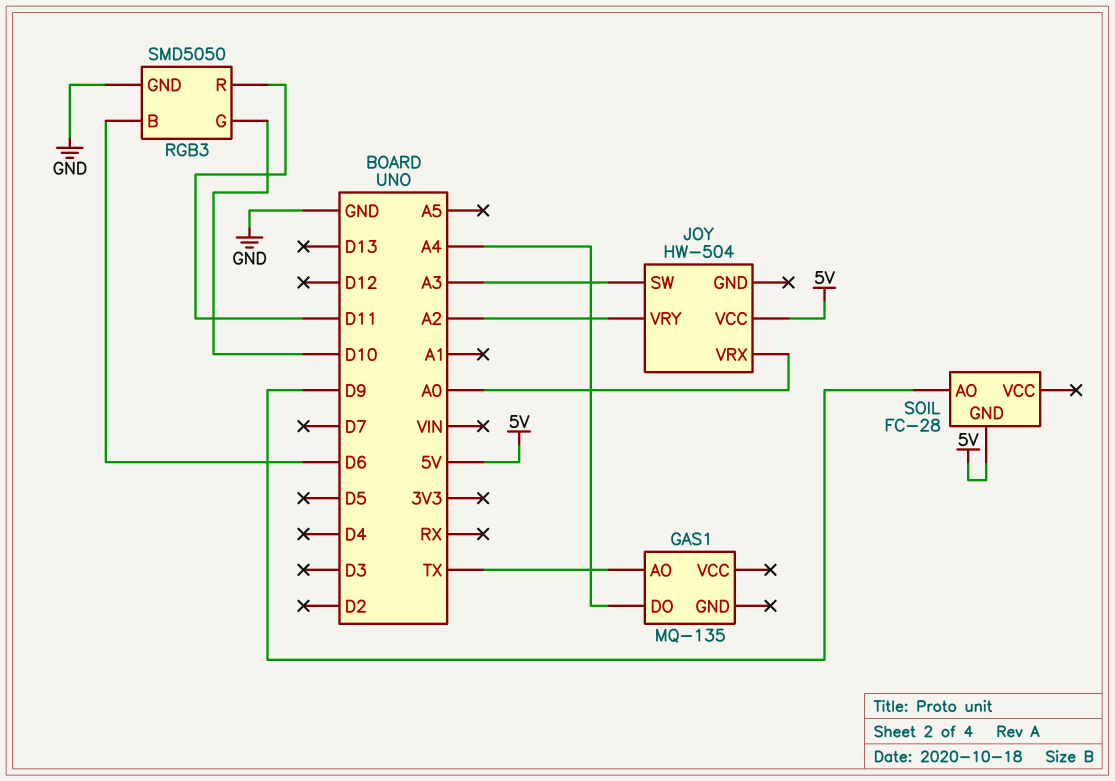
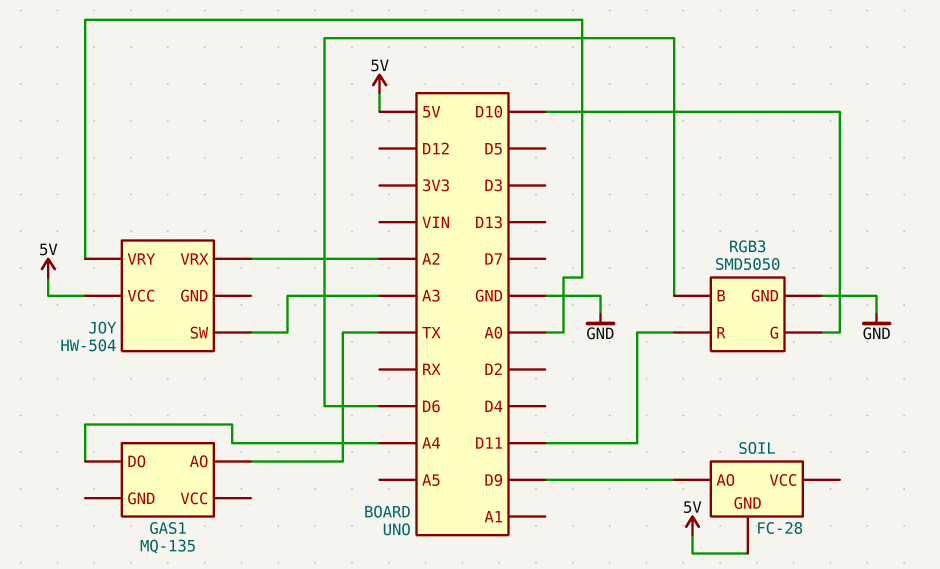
JOY pin VRX: A0 -> A2
JOY pin VRY: A2 -> A0

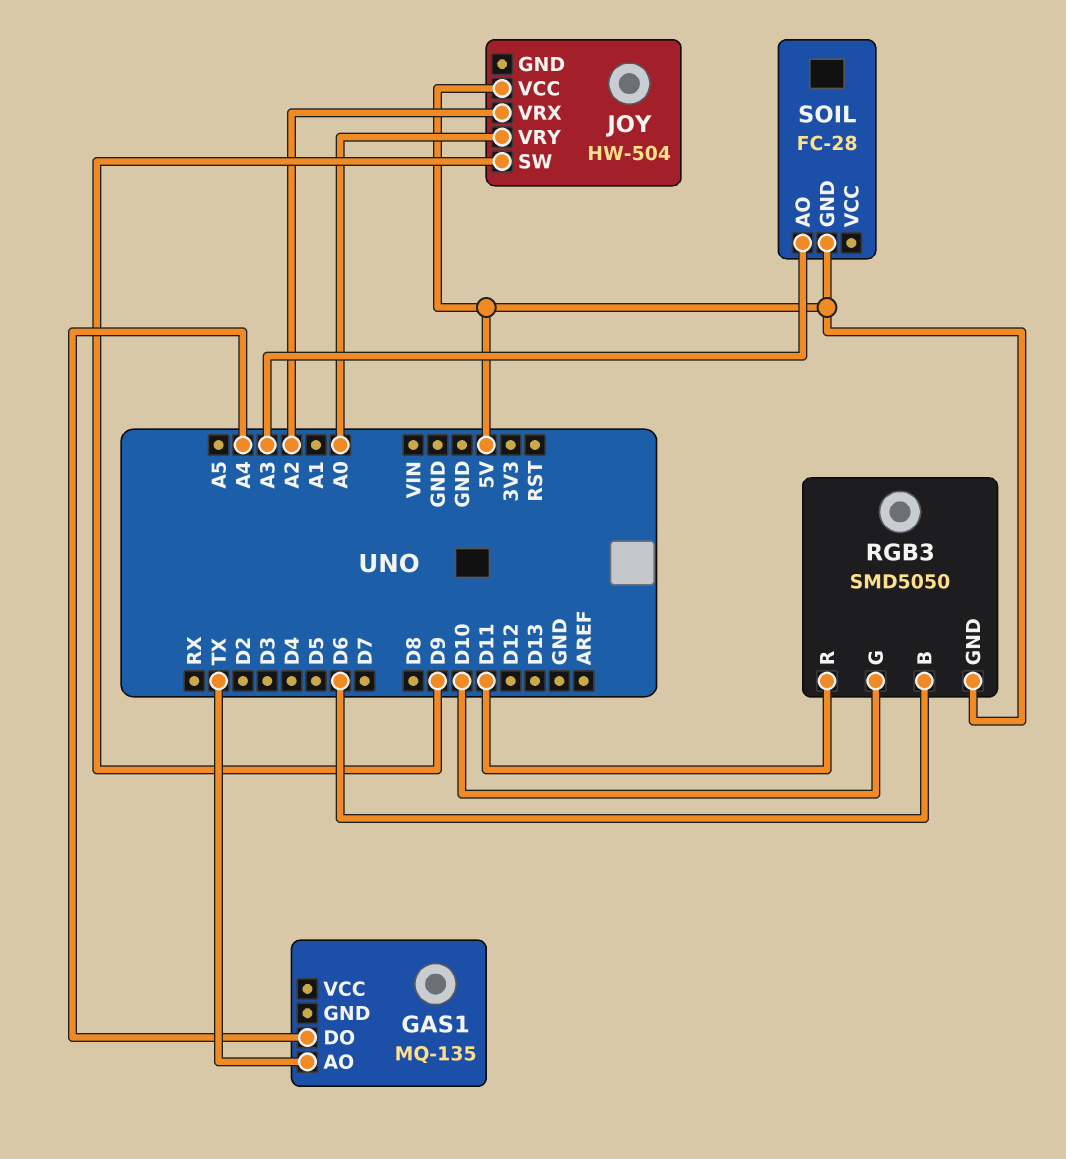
JOY pin SW: A3 -> D9
RGB3 pin GND: GND -> 5V
SOIL pin AO: D9 -> A3

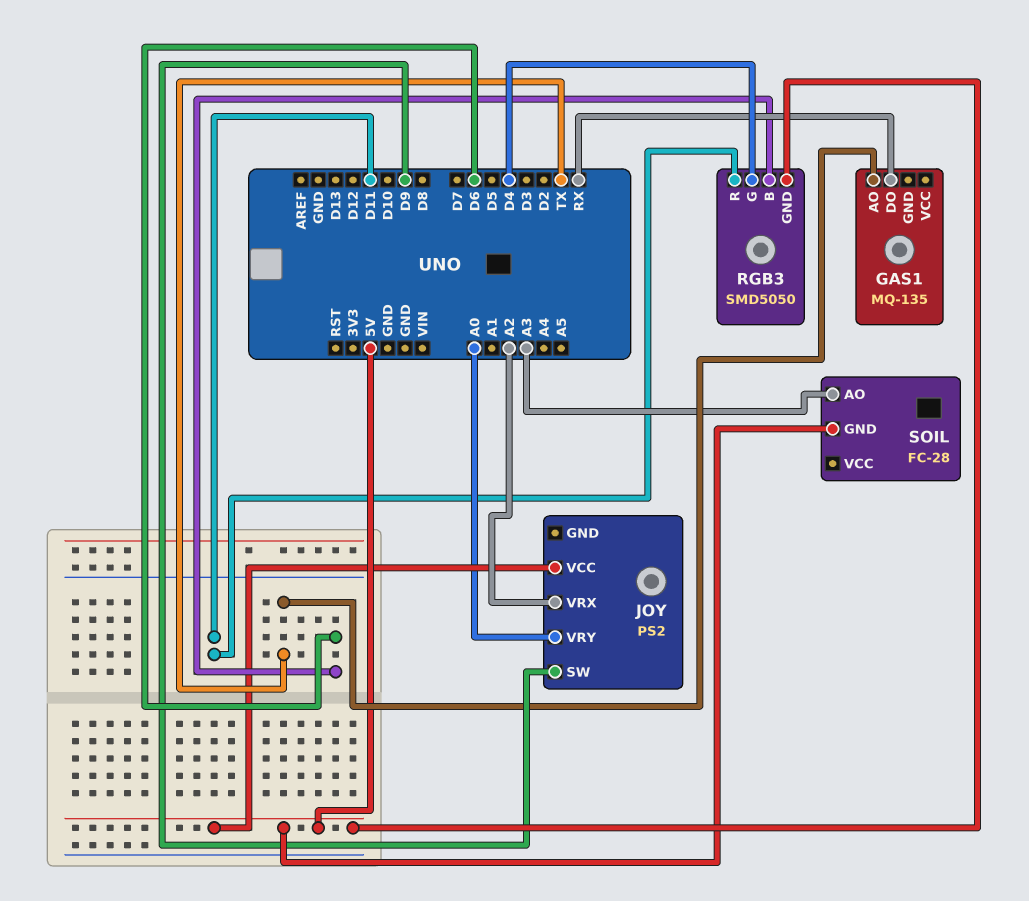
GAS1 pin DO: A4 -> RX
JOY: HW-504 -> PS2
RGB3 pin G: D10 -> D4

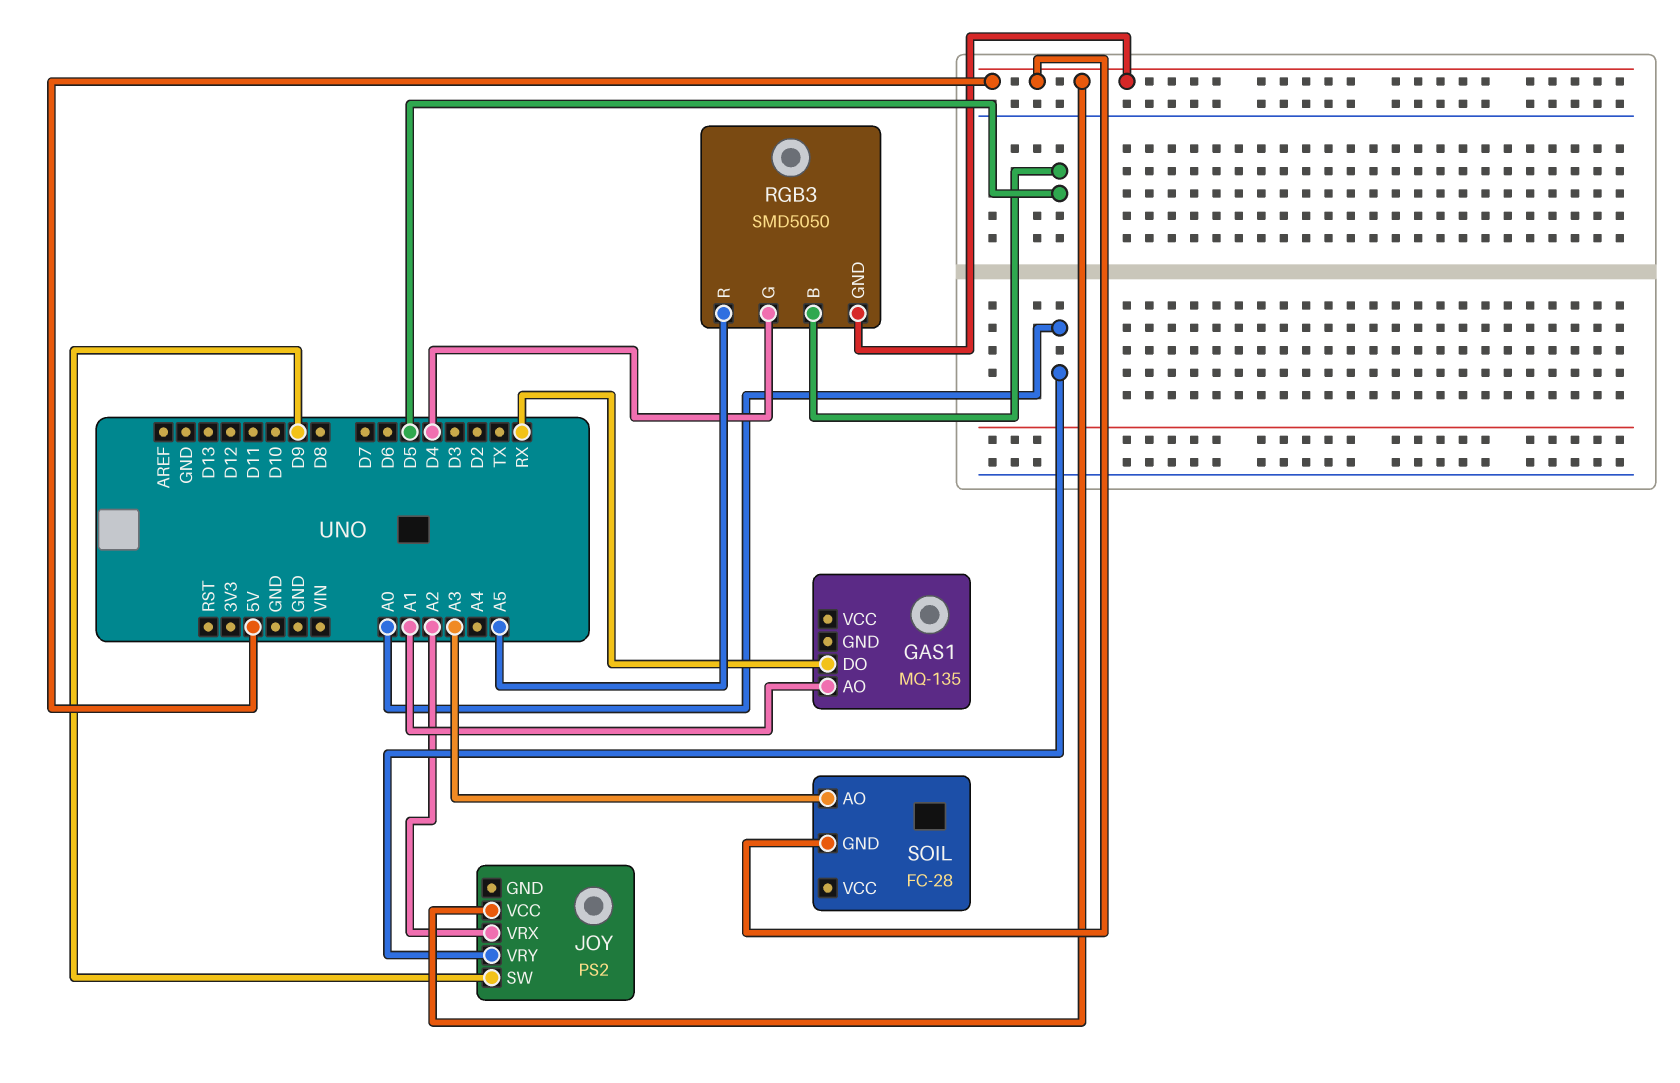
GAS1 pin AO: TX -> A1
RGB3 pin B: D6 -> D5
RGB3 pin R: D11 -> A5

